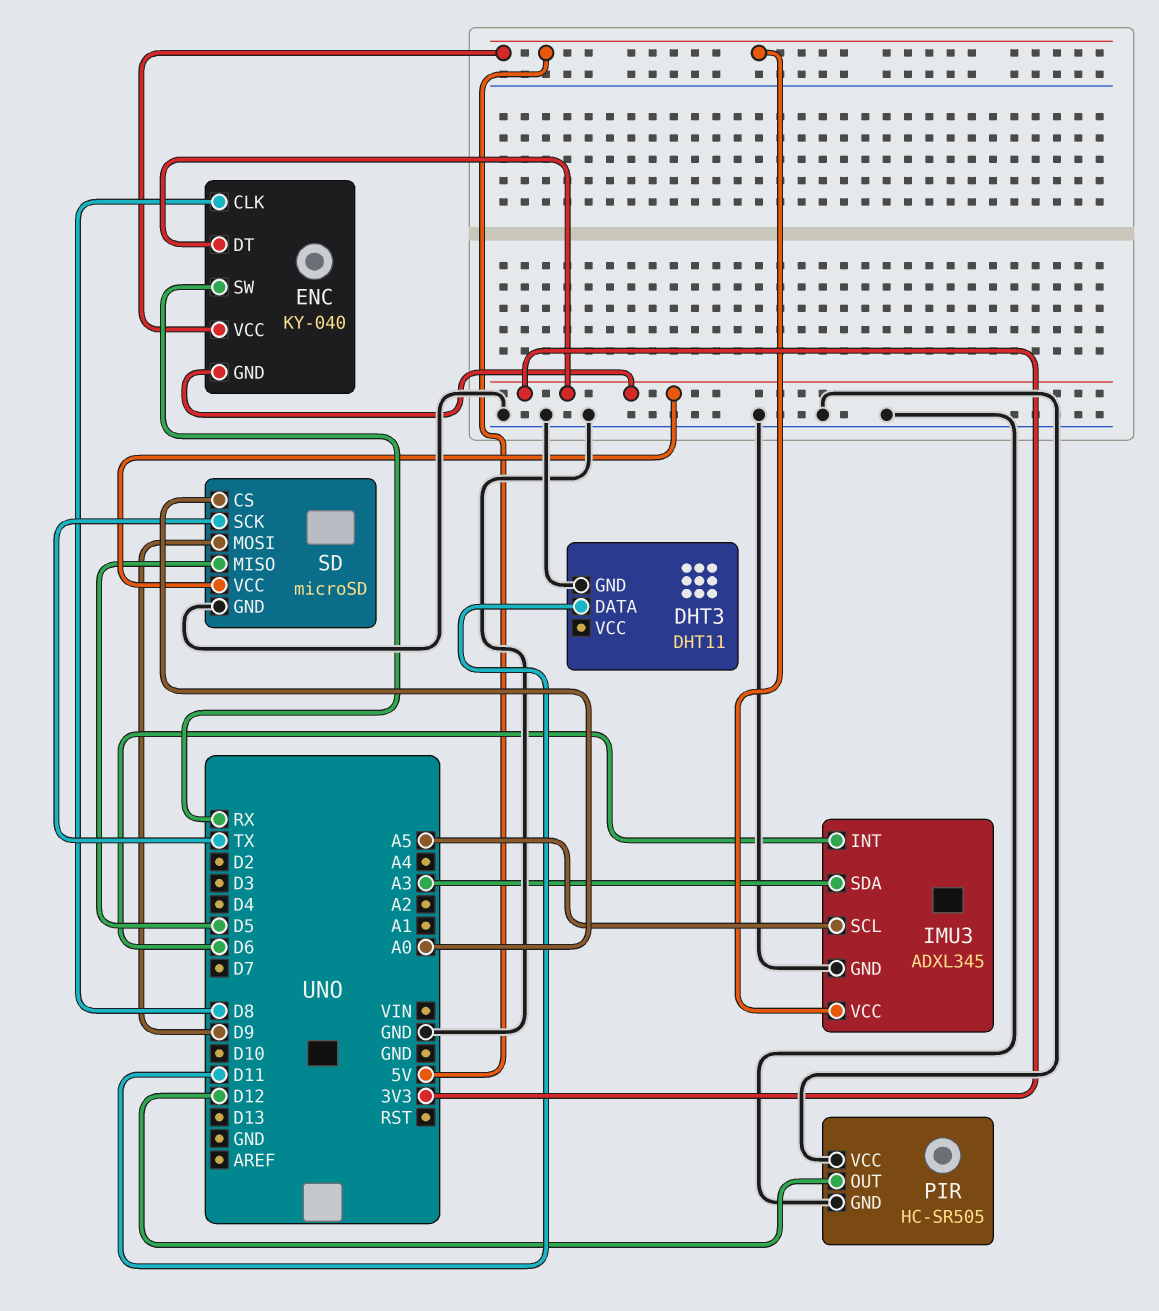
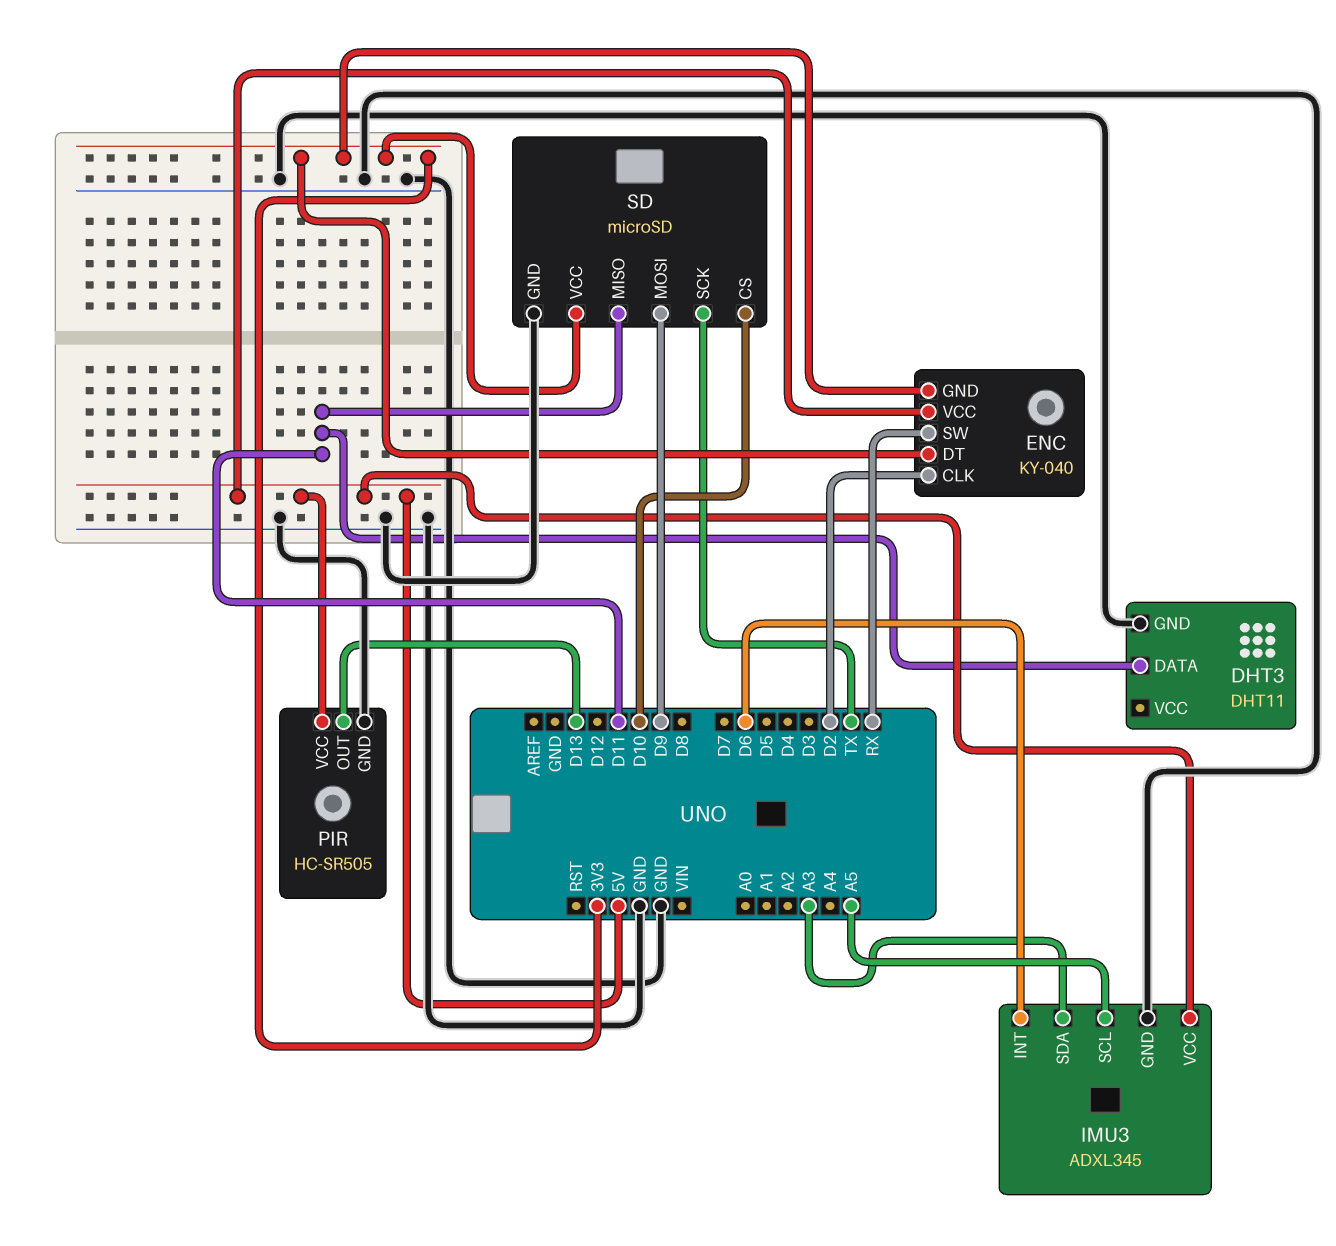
ENC pin CLK: D8 -> D2
PIR pin OUT: D12 -> D13
PIR pin VCC: GND -> 5V
SD pin CS: A0 -> D10
SD pin MISO: D5 -> D11

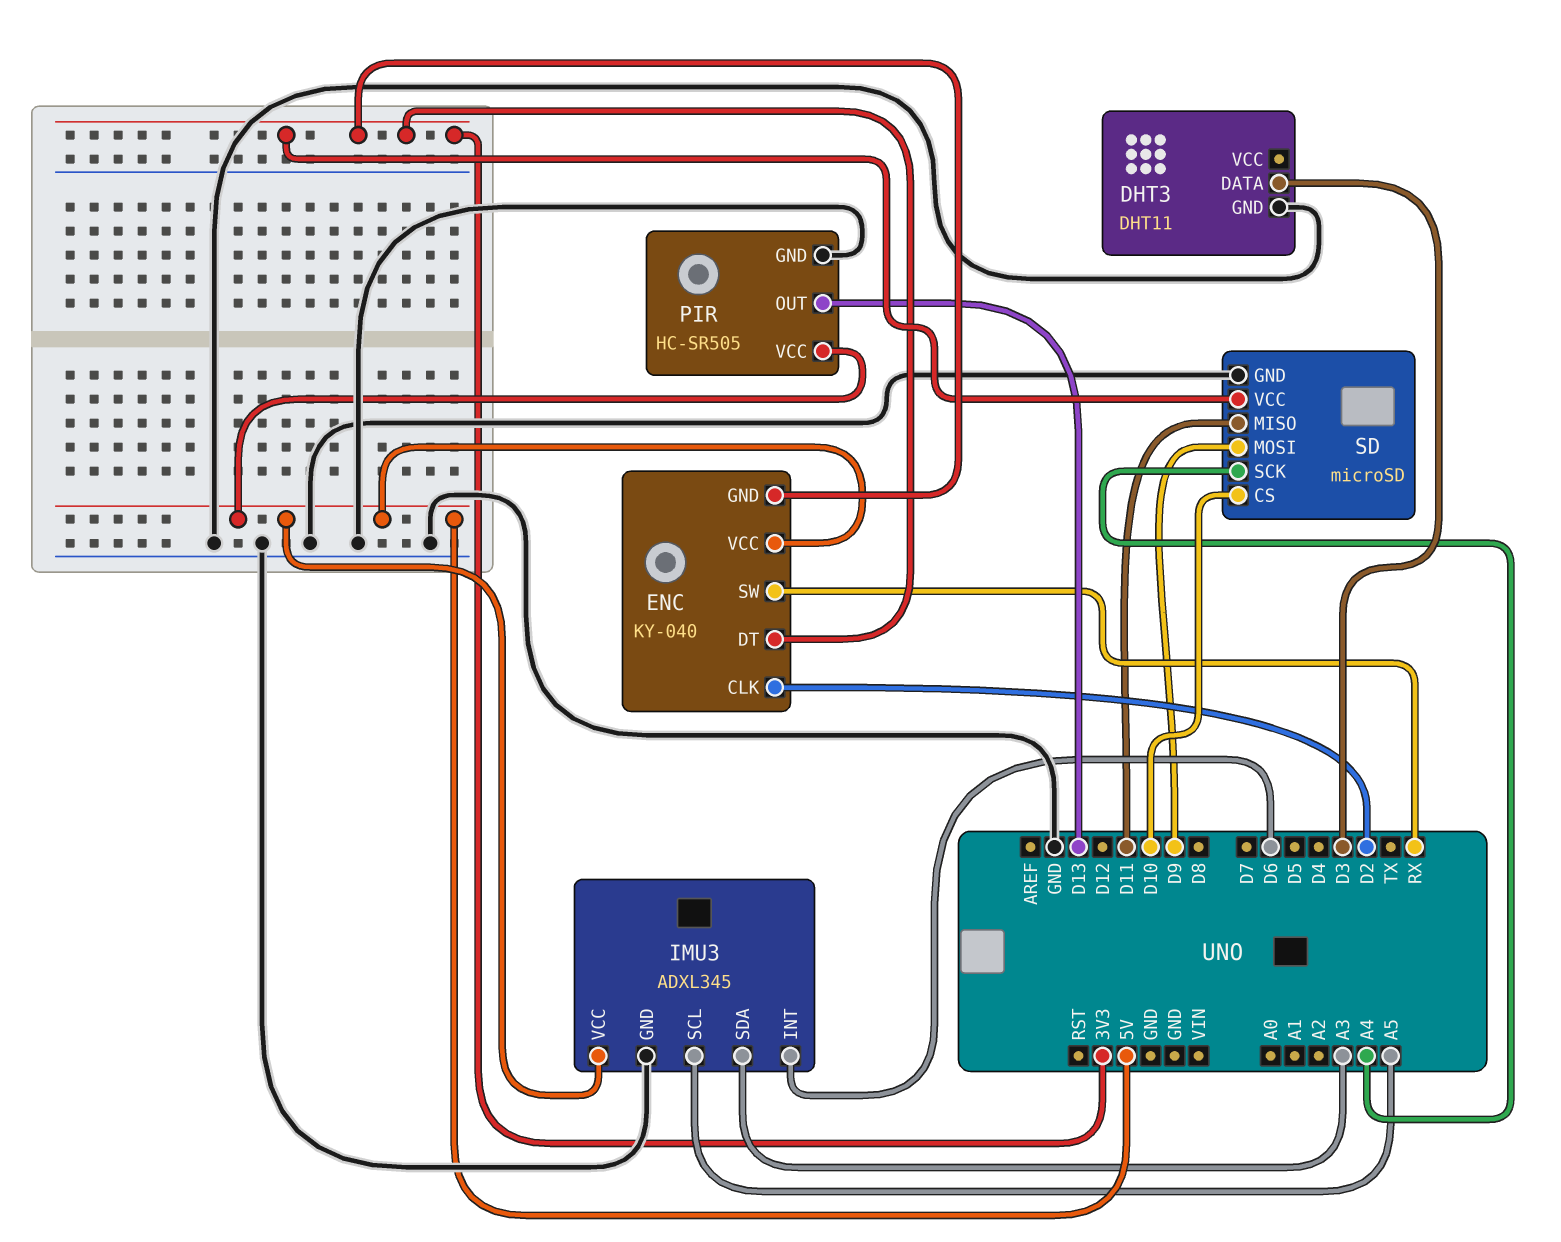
DHT3 pin DATA: D11 -> D3
SD pin SCK: TX -> A4

